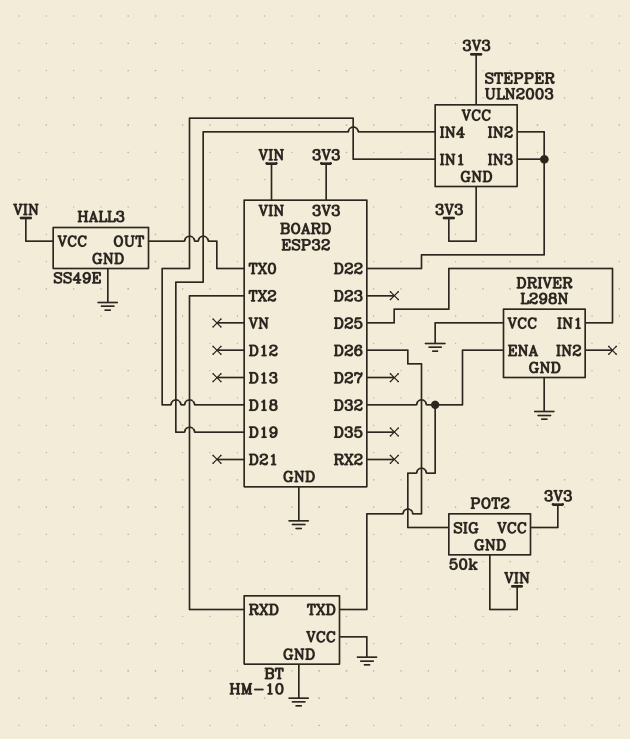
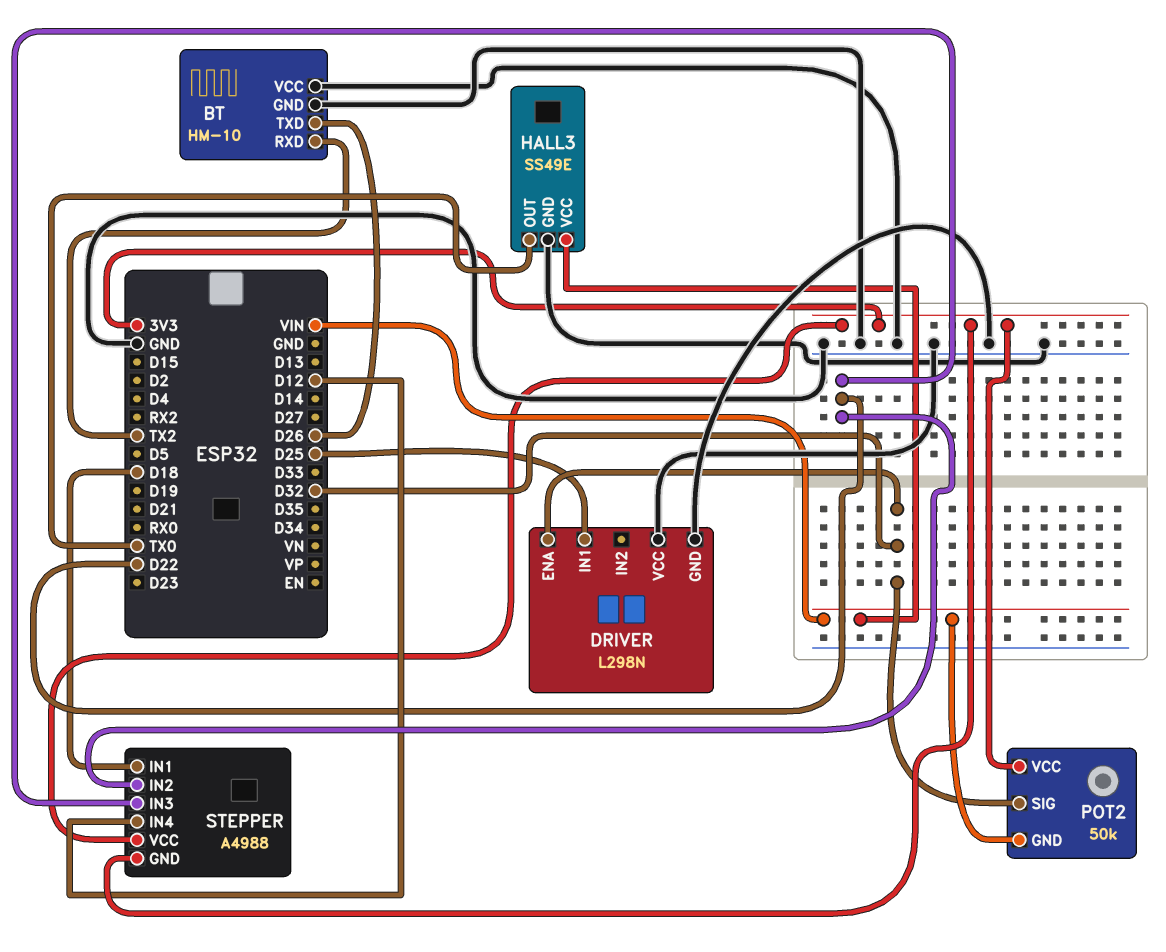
STEPPER: ULN2003 -> A4988
STEPPER pin IN4: D19 -> D12

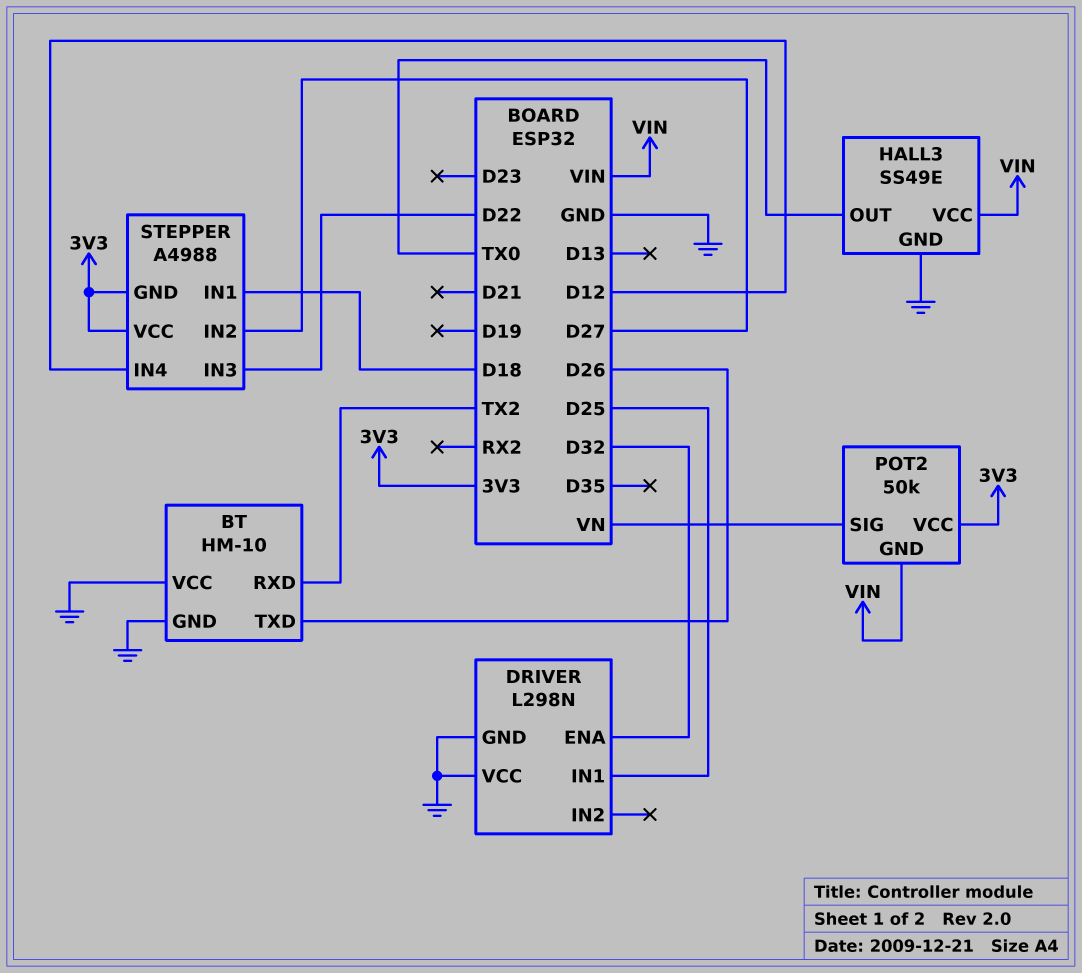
POT2 pin SIG: D32 -> VN
STEPPER pin IN2: D22 -> D27

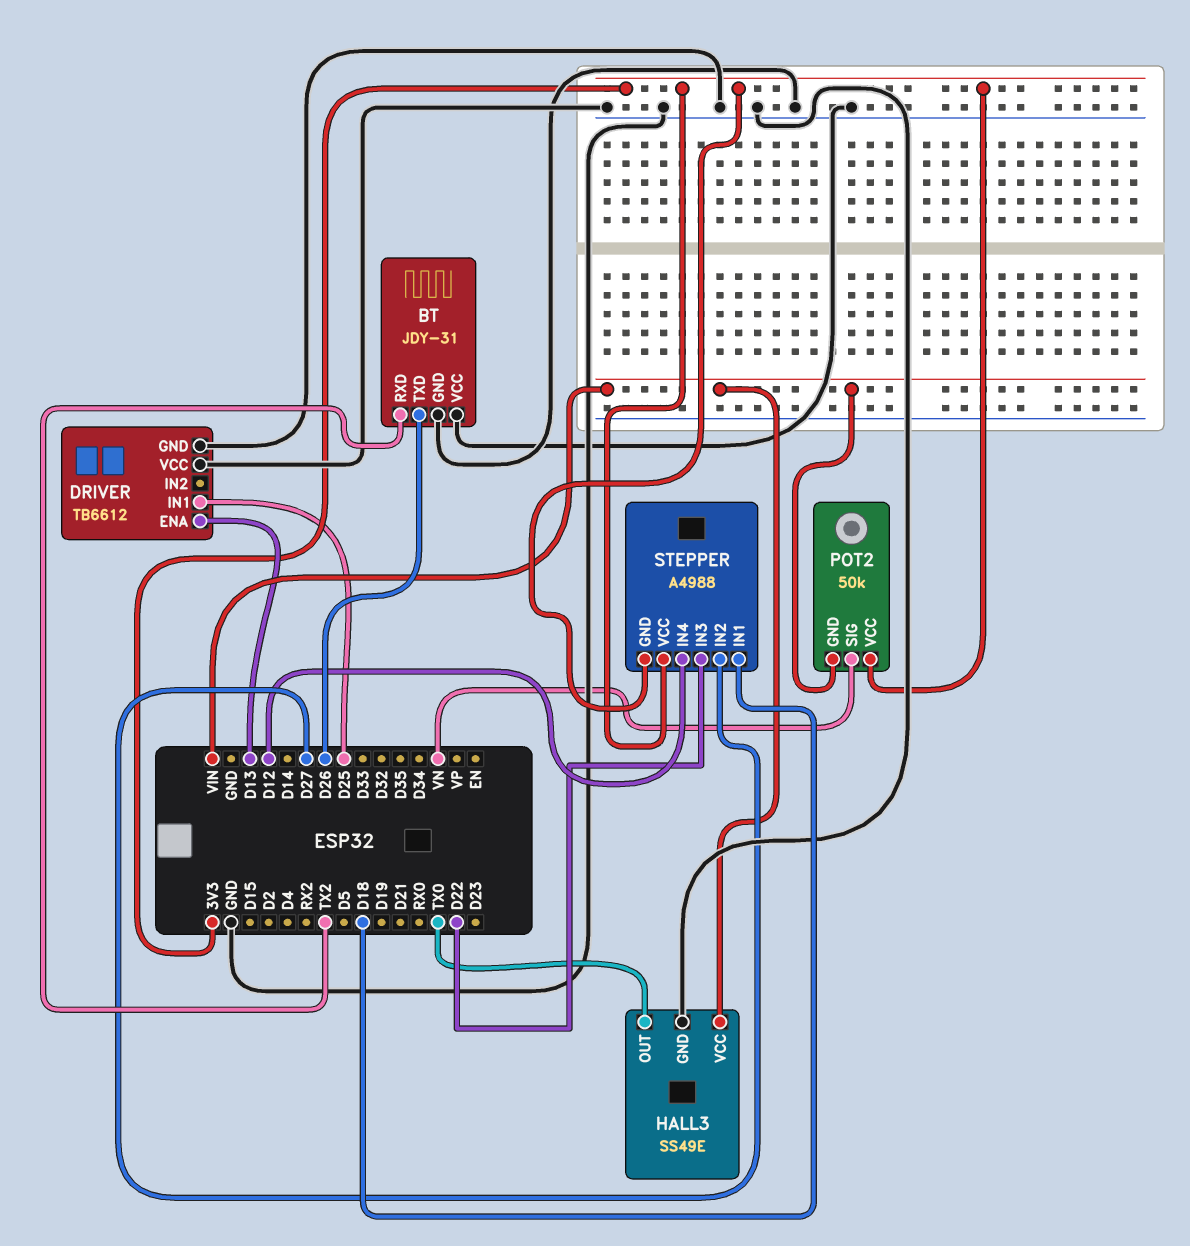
BT: HM-10 -> JDY-31
DRIVER: L298N -> TB6612
DRIVER pin ENA: D32 -> D13

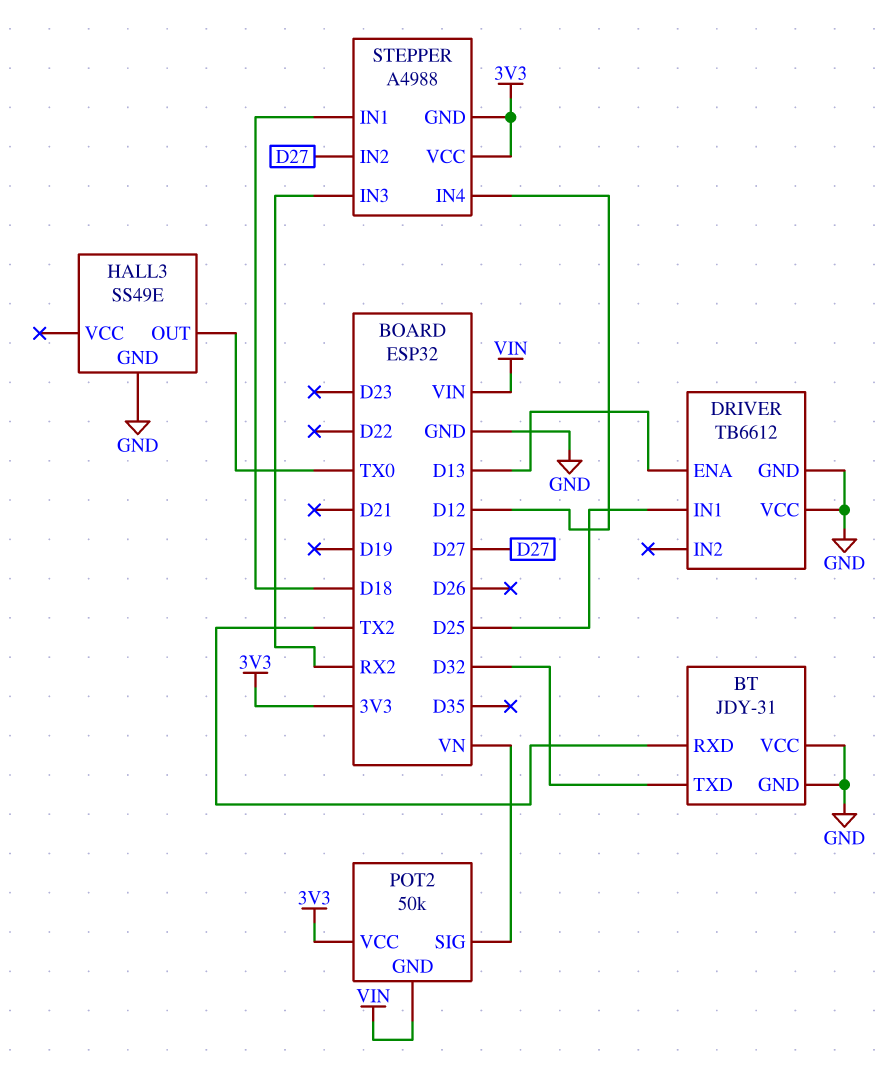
BT pin TXD: D26 -> D32
HALL3 pin VCC: VIN -> none
STEPPER pin IN3: D22 -> RX2

